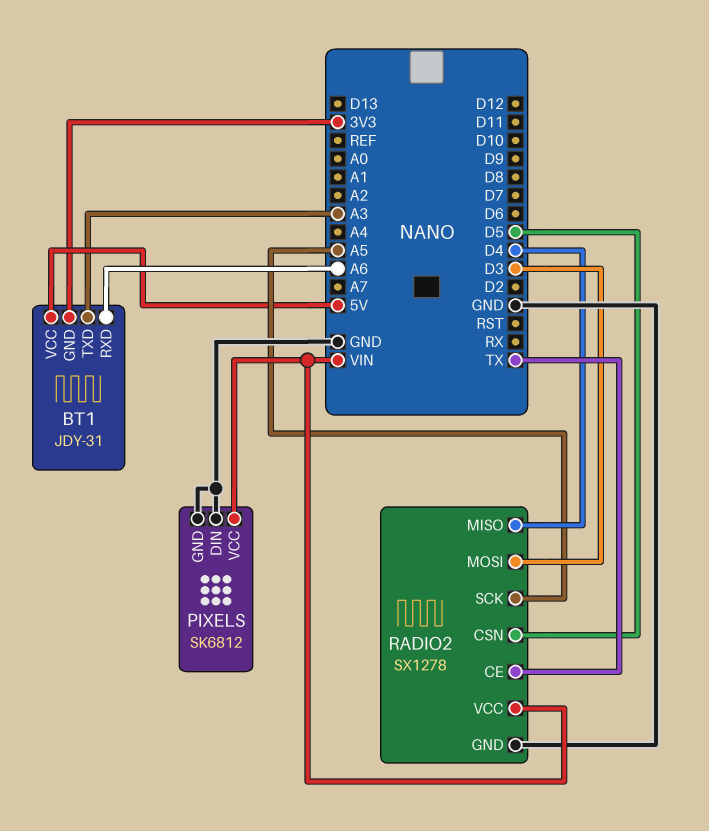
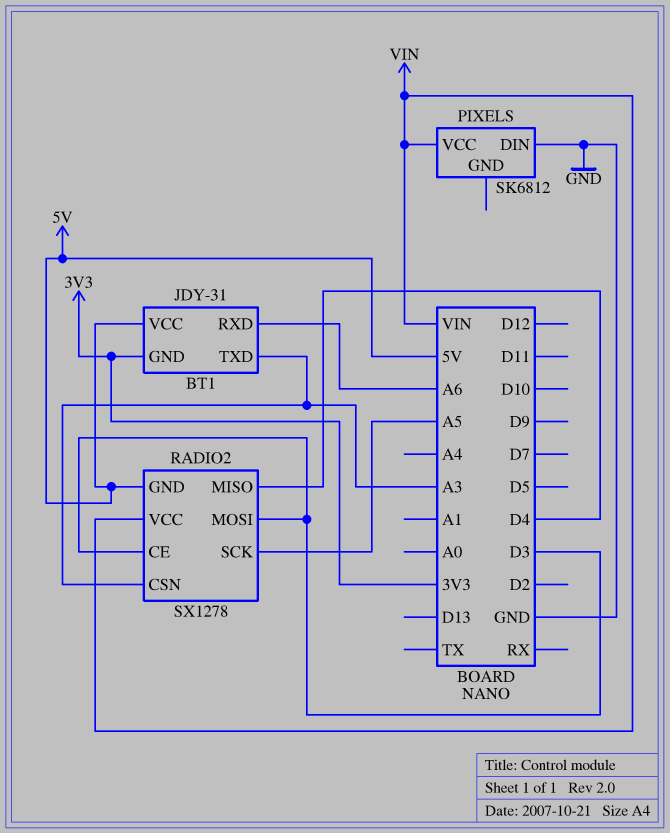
PIXELS pin GND: GND -> none
RADIO2 pin CE: TX -> D3
RADIO2 pin CSN: D5 -> A3
RADIO2 pin GND: GND -> 5V

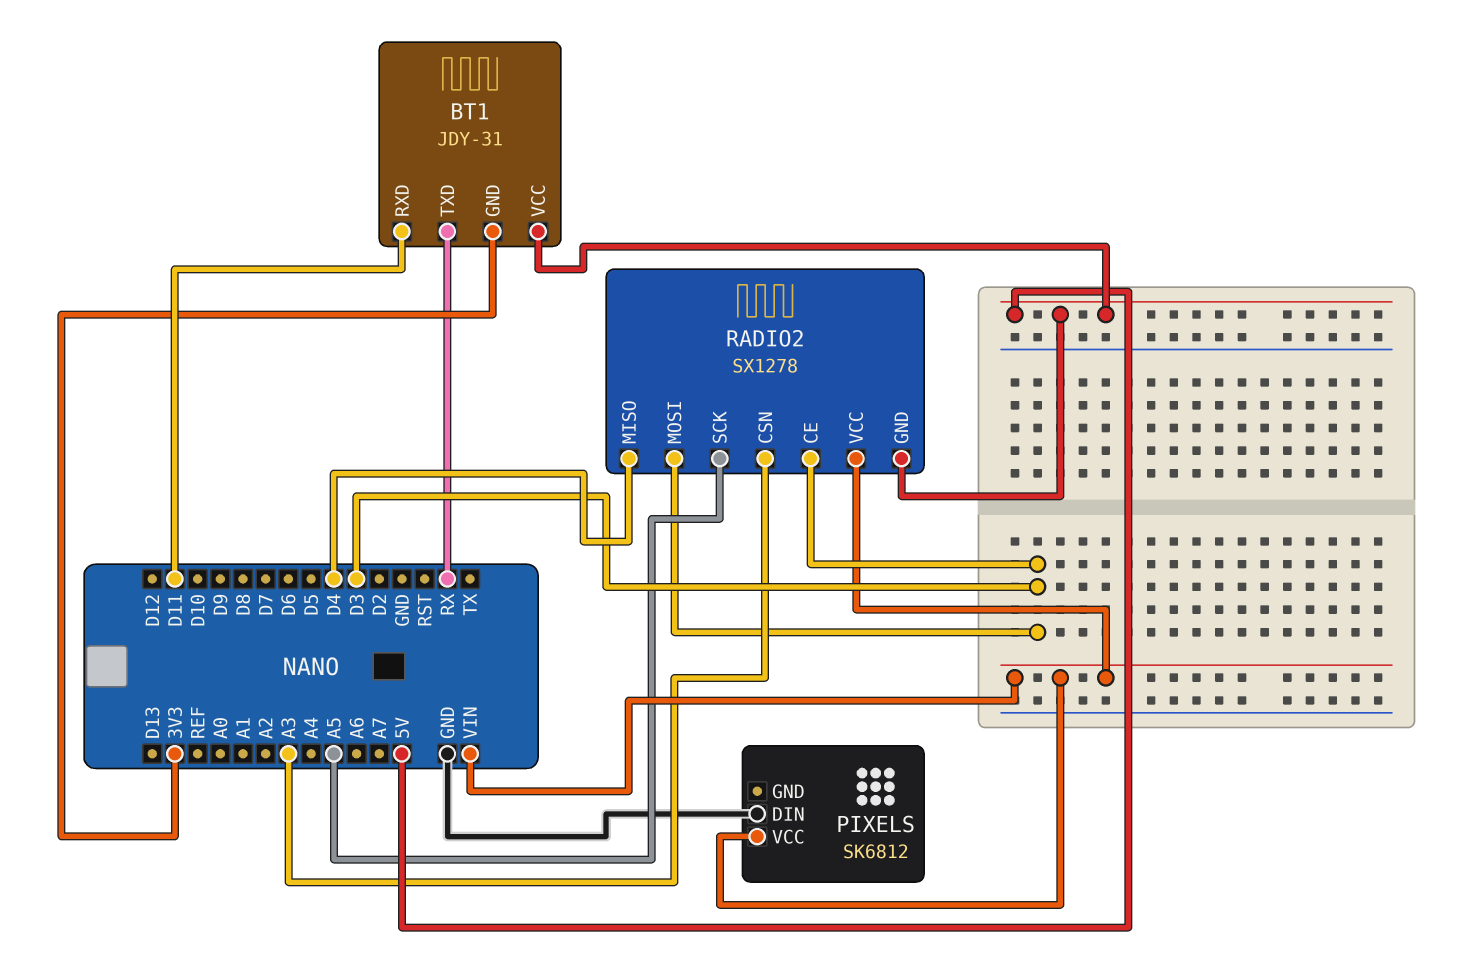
BT1 pin RXD: A6 -> D11
BT1 pin TXD: A3 -> RX

